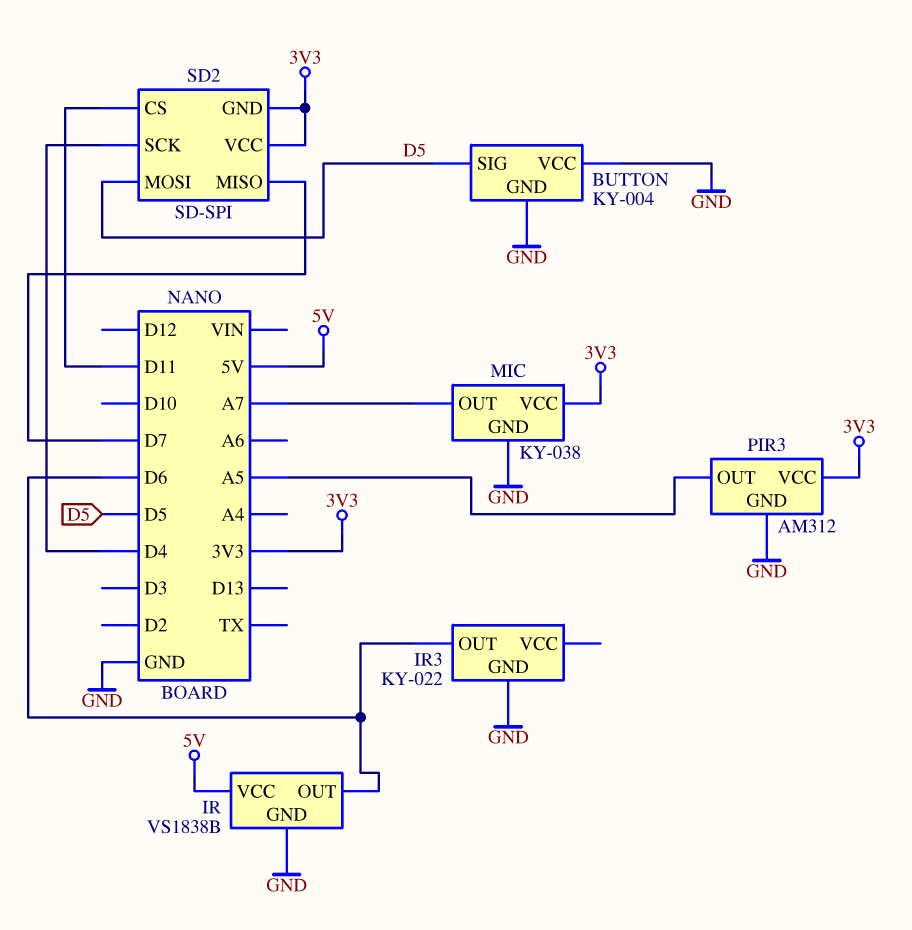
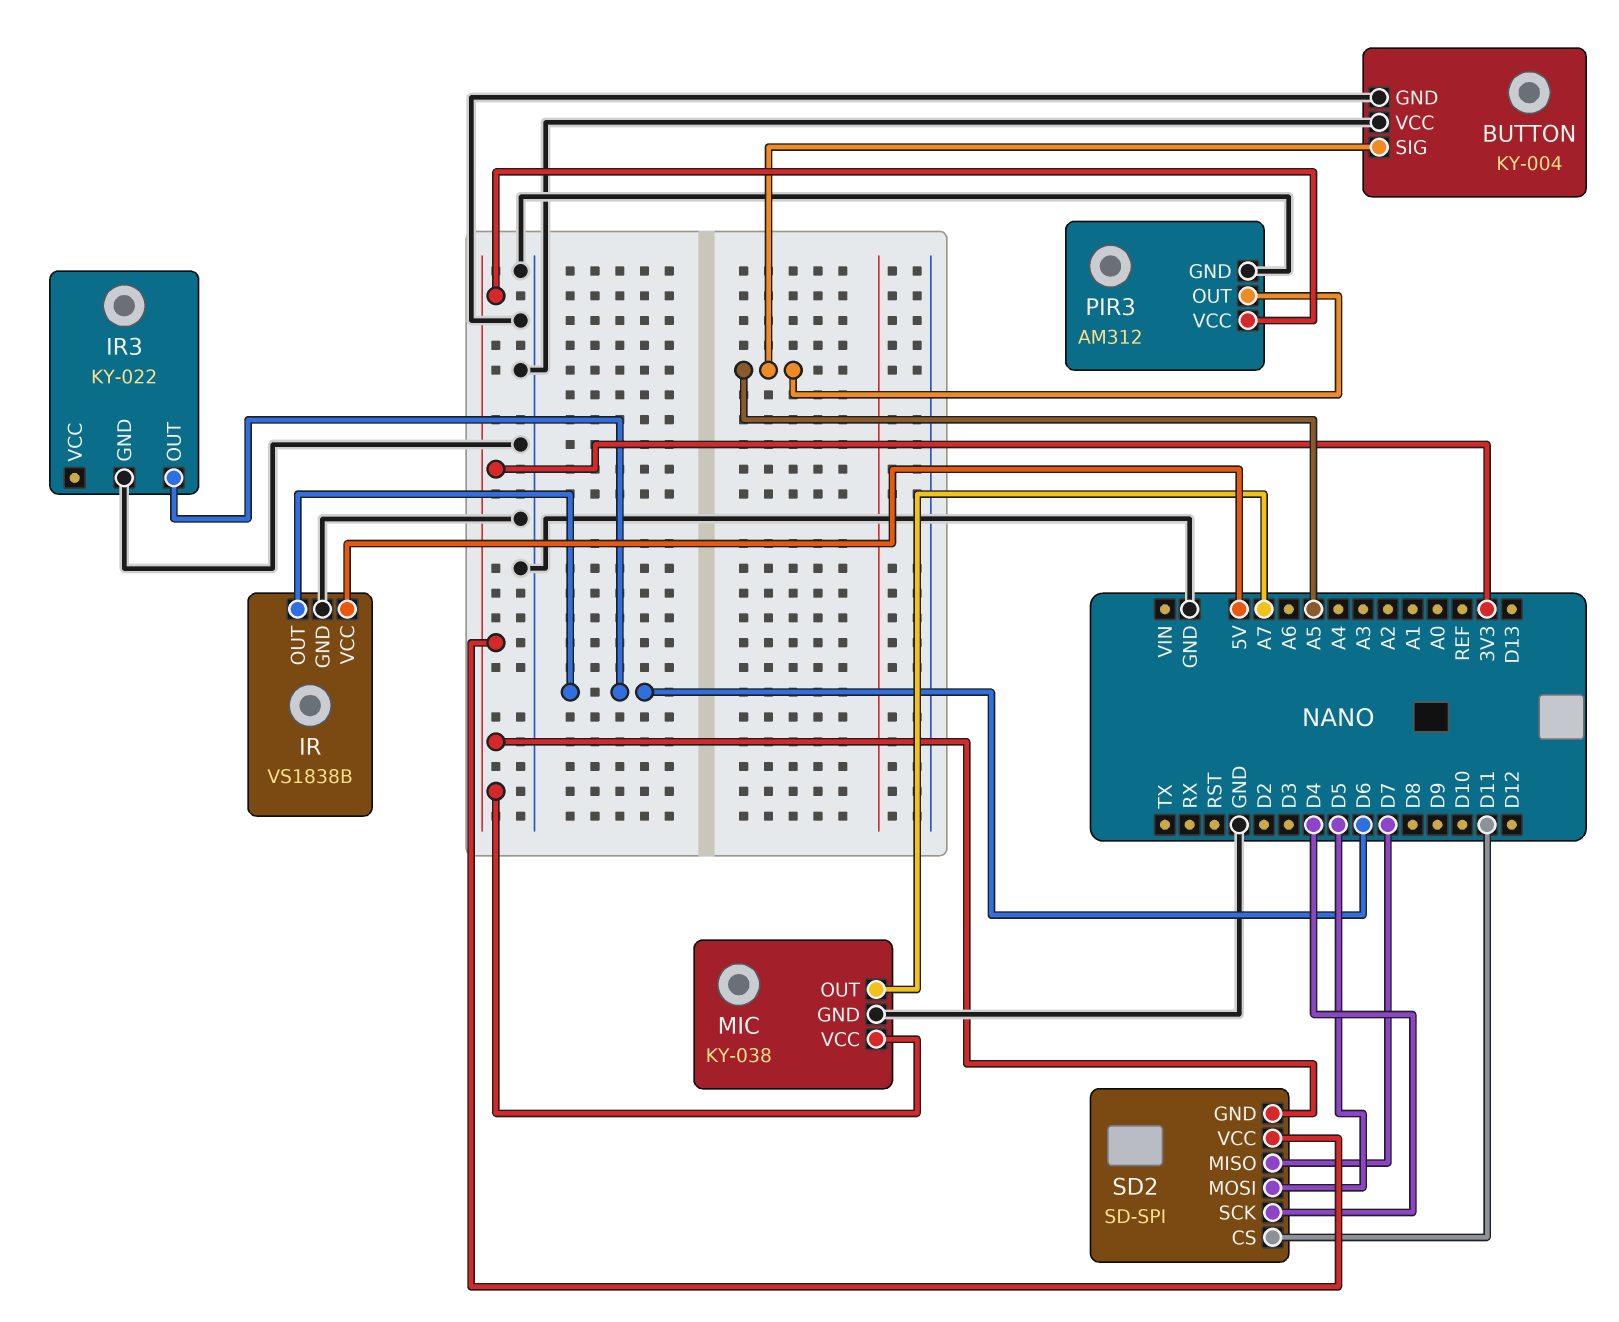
BUTTON pin SIG: D5 -> A5

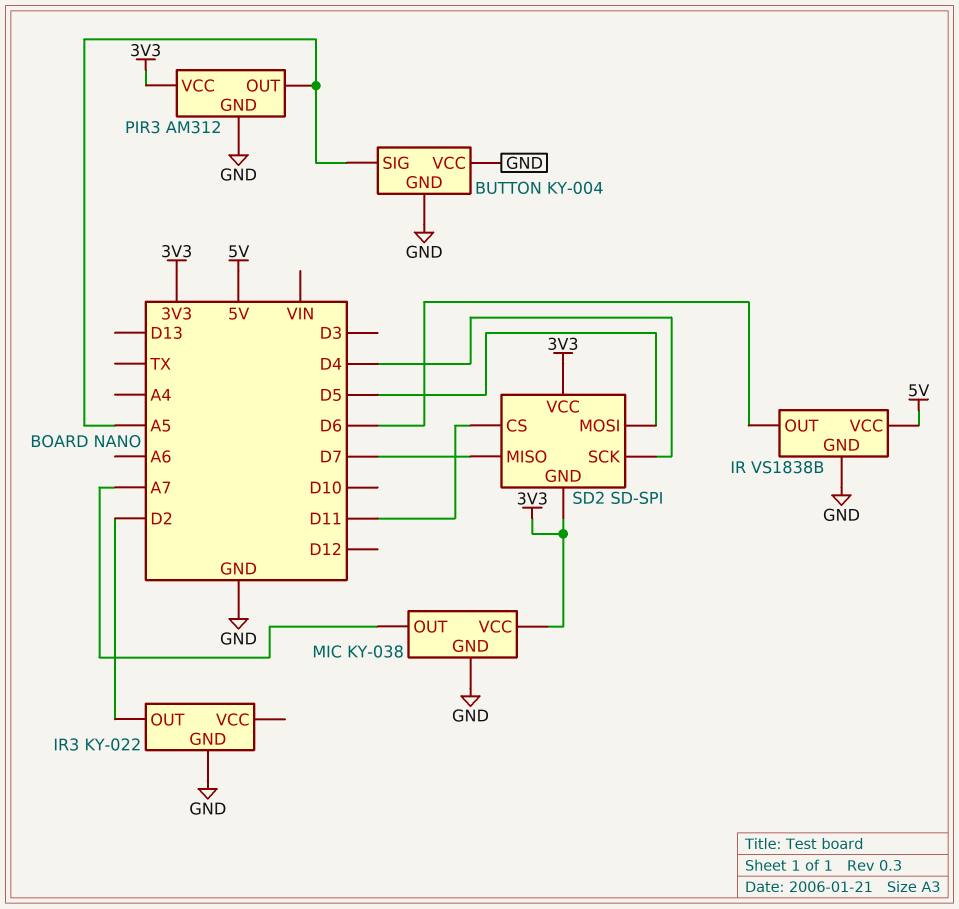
IR3 pin OUT: D6 -> D2

